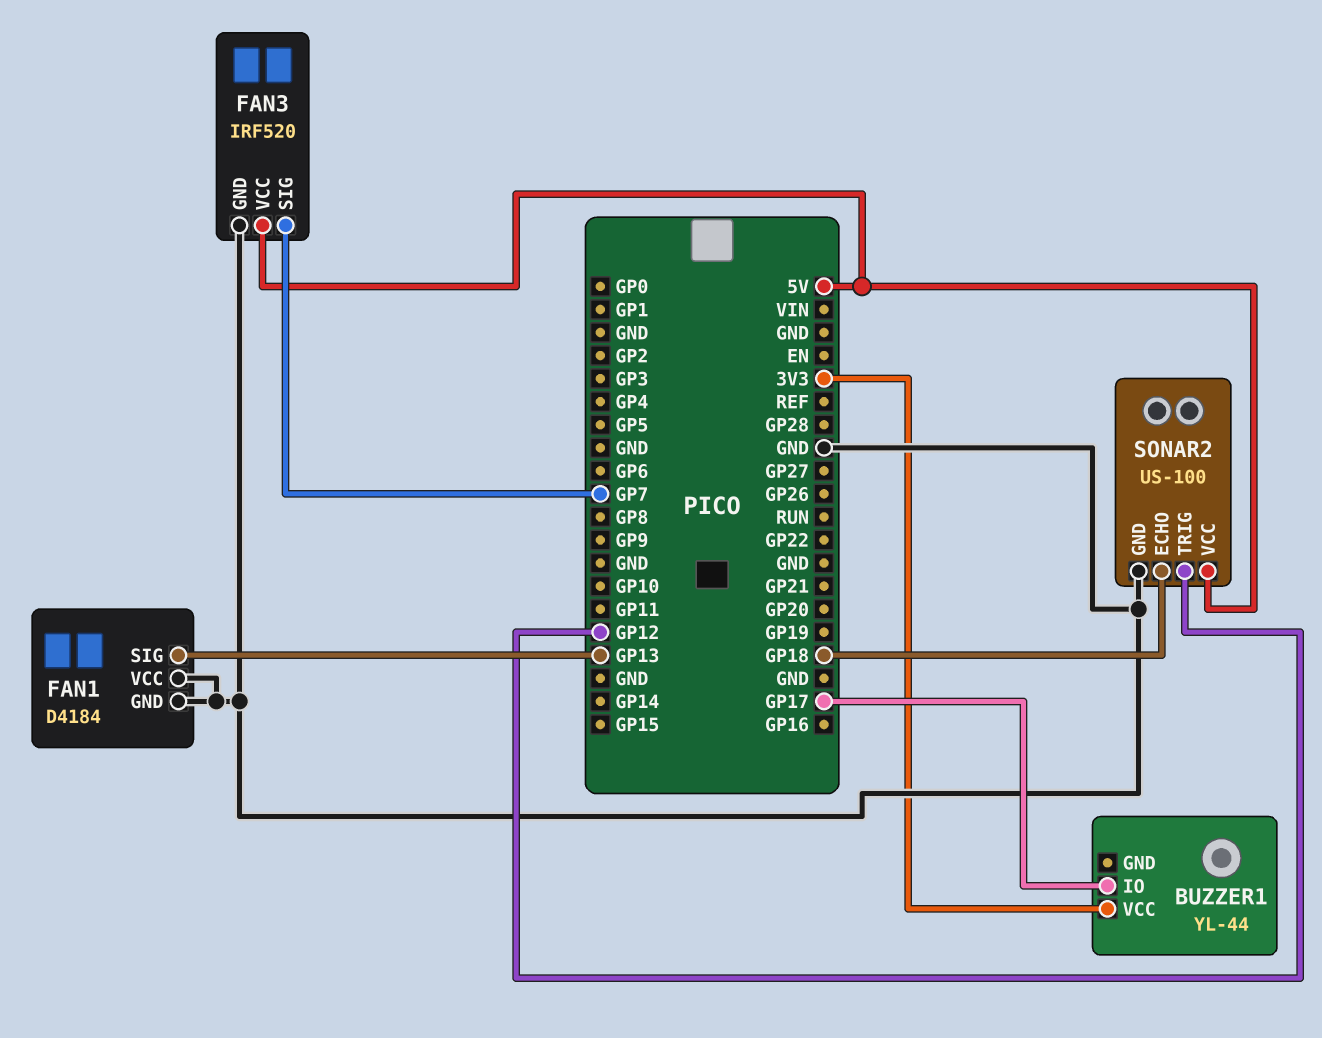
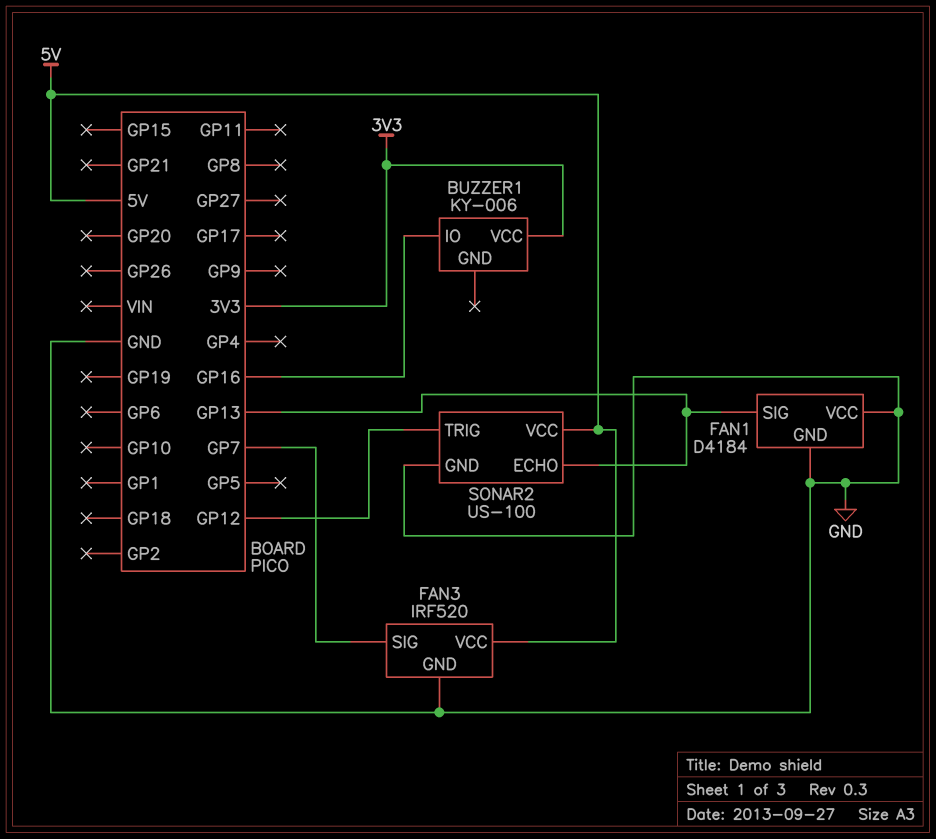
BUZZER1: YL-44 -> KY-006
BUZZER1 pin IO: GP17 -> GP16
SONAR2 pin ECHO: GP18 -> GP13

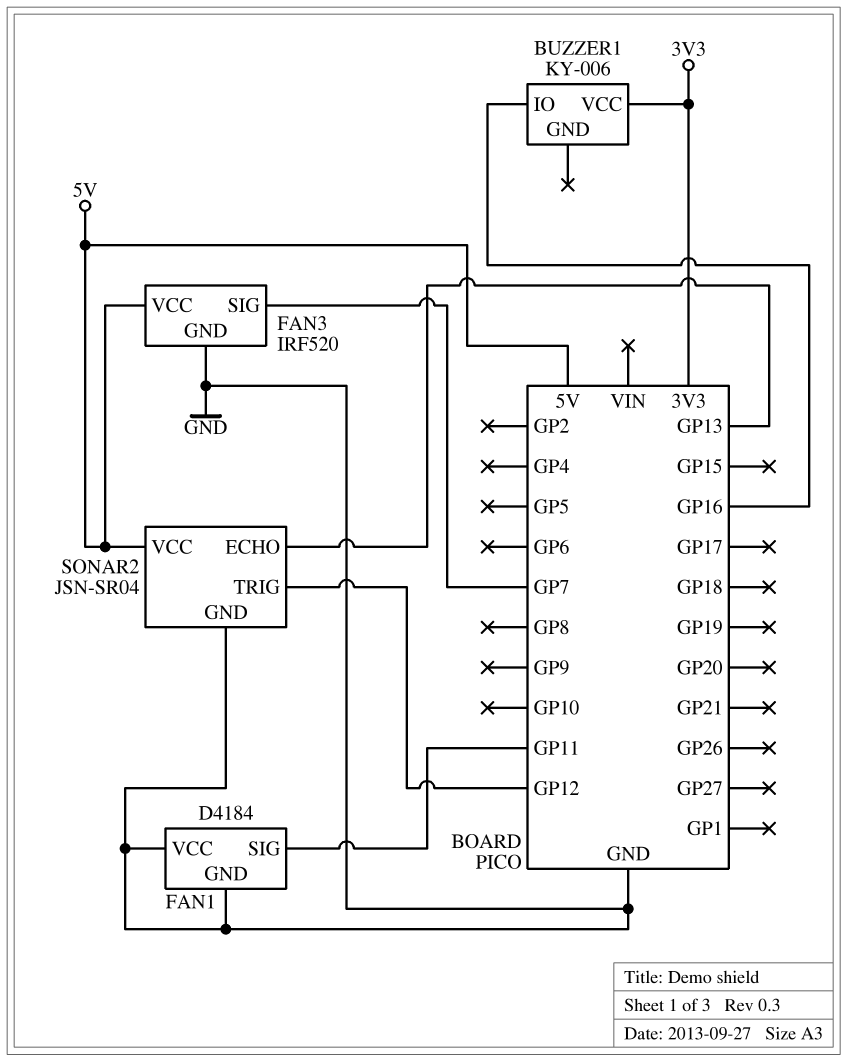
FAN1 pin SIG: GP13 -> GP11
SONAR2: US-100 -> JSN-SR04

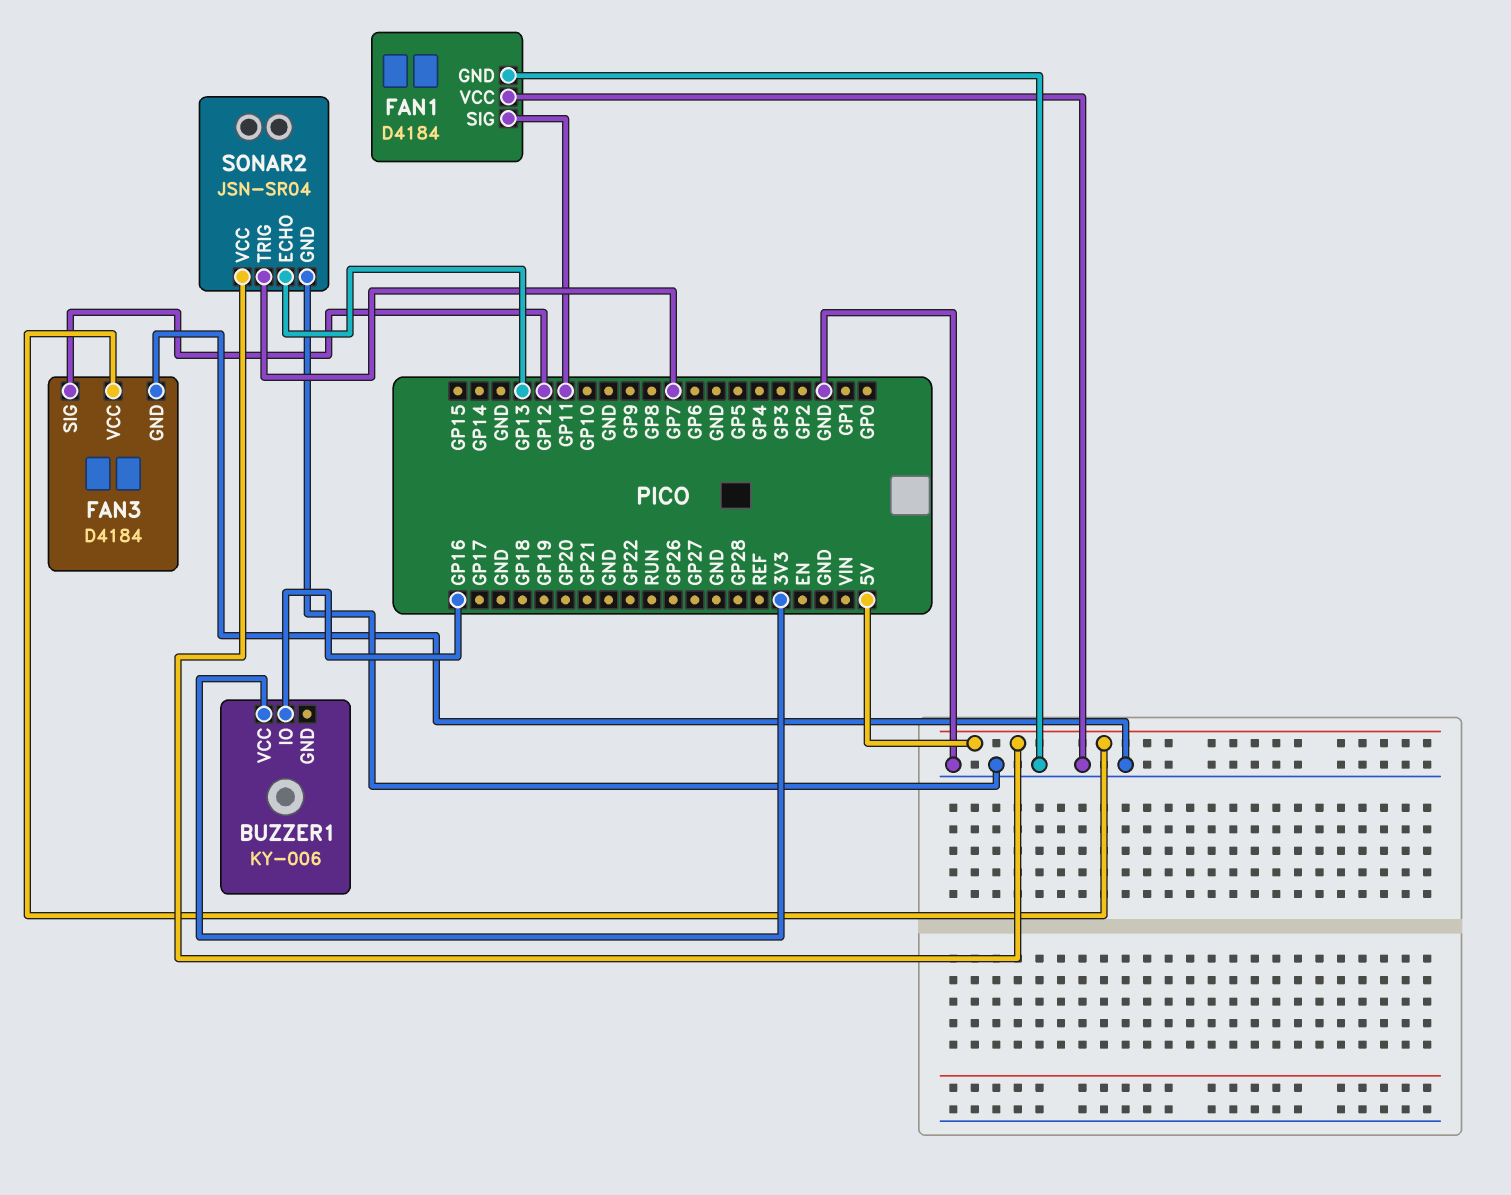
FAN3: IRF520 -> D4184
FAN3 pin SIG: GP7 -> GP12
SONAR2 pin TRIG: GP12 -> GP7

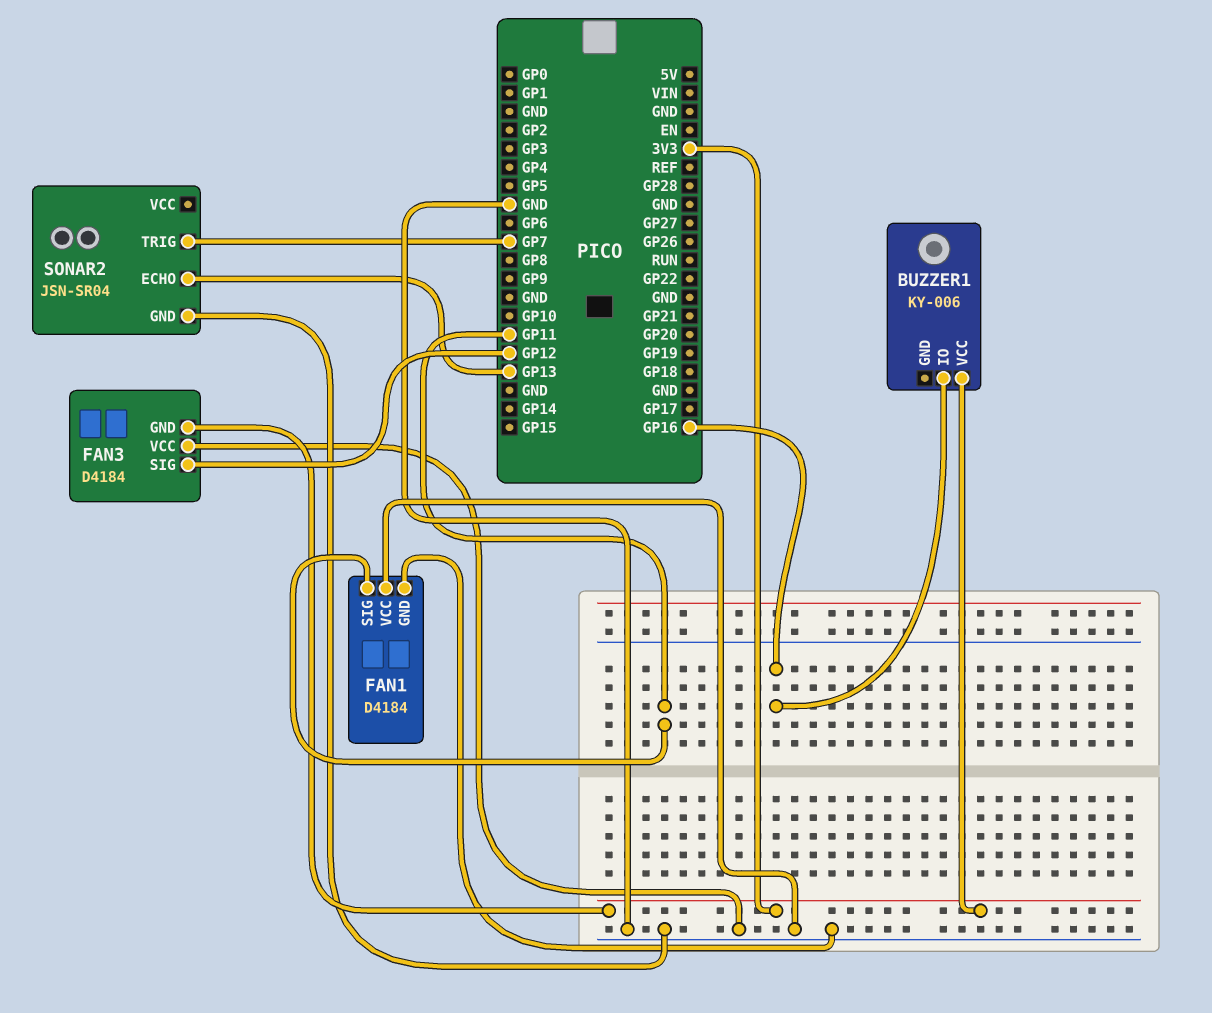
FAN3 pin GND: GND -> 3V3
FAN3 pin VCC: 5V -> GND
SONAR2 pin VCC: 5V -> none

